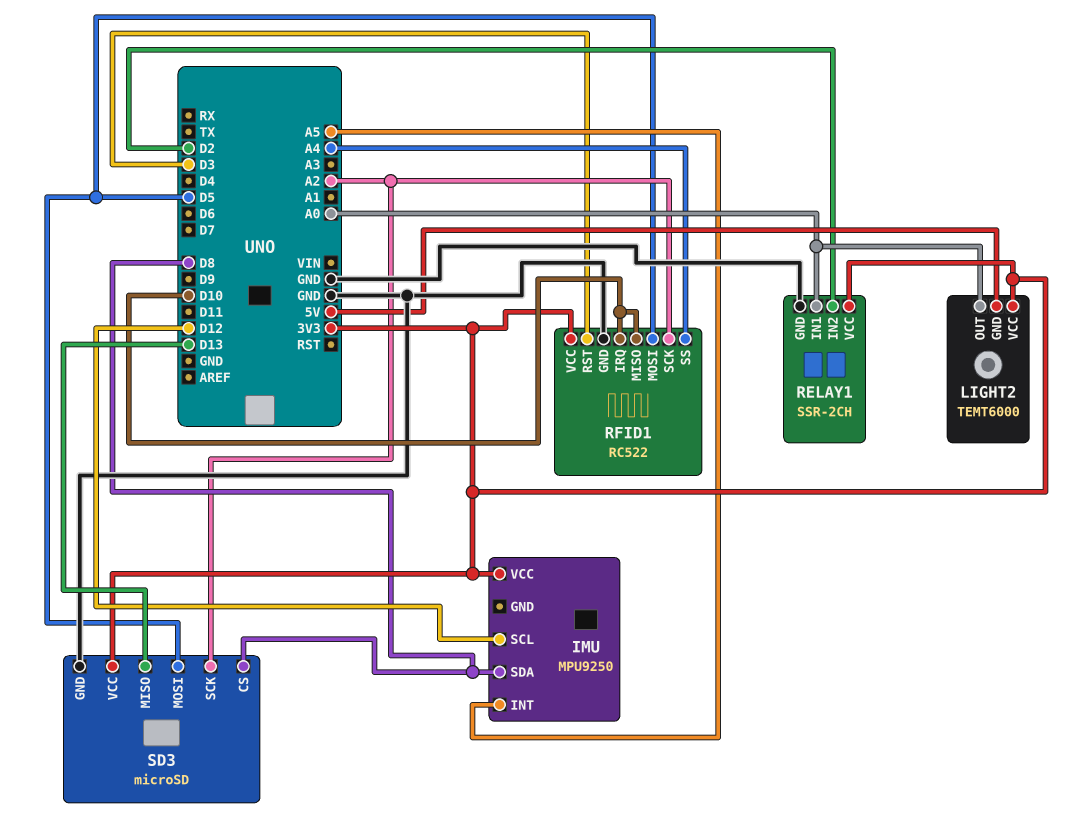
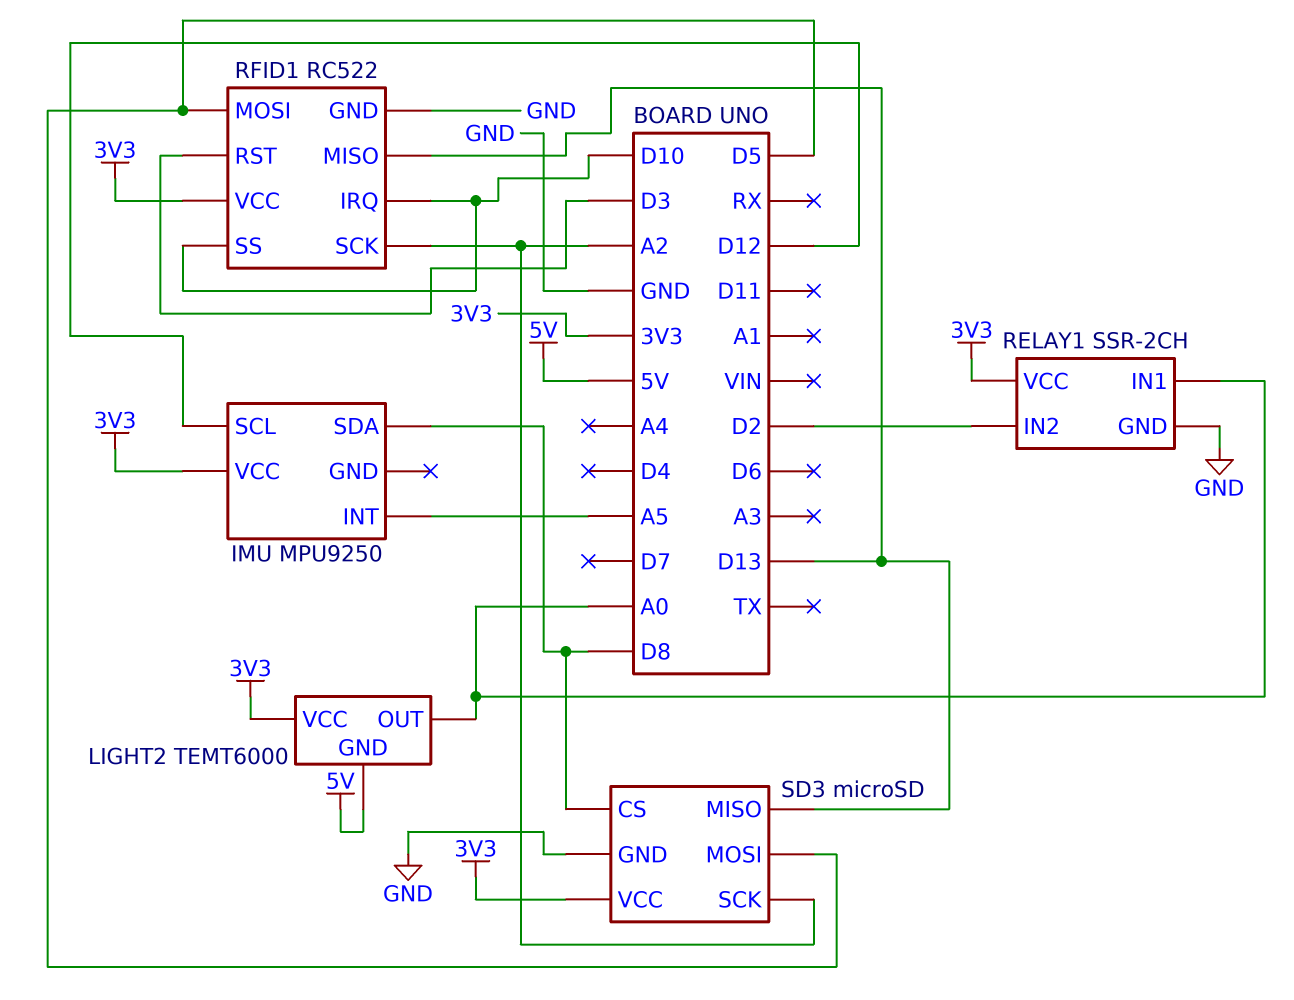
RFID1 pin MISO: D10 -> D13
RFID1 pin SS: A4 -> D10

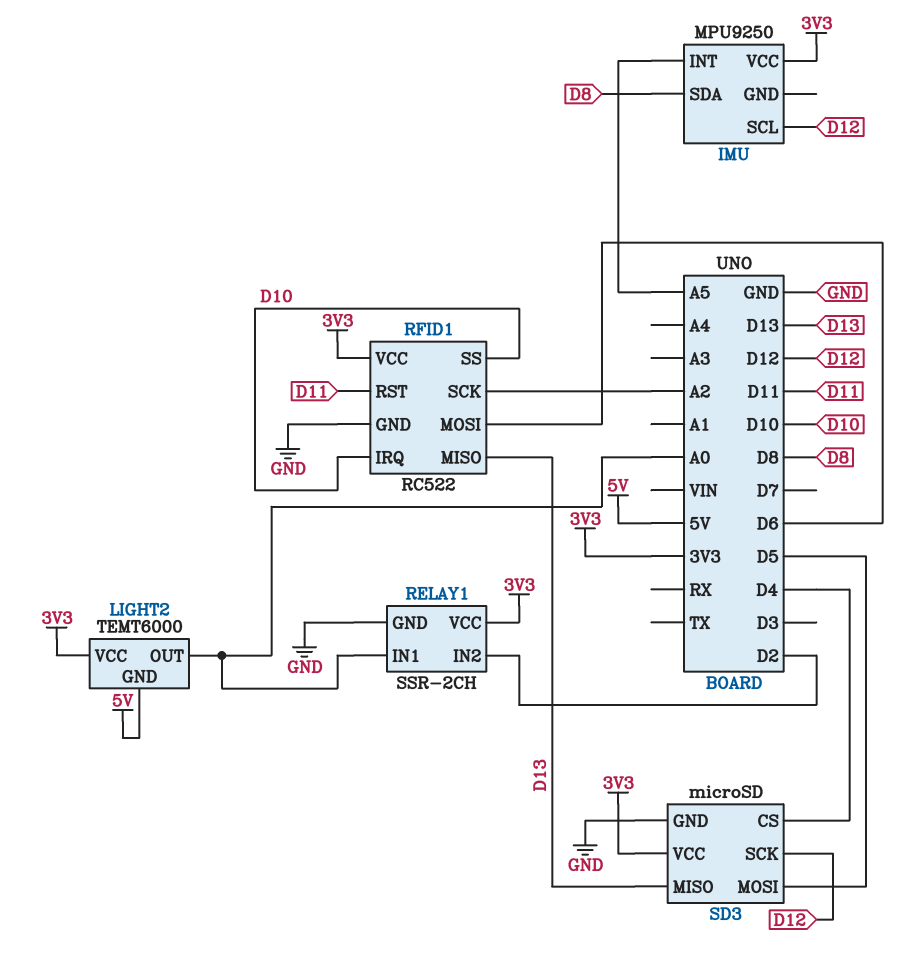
RFID1 pin MOSI: D5 -> D6
RFID1 pin RST: D3 -> D11
SD3 pin CS: D8 -> D4
SD3 pin SCK: A2 -> D12

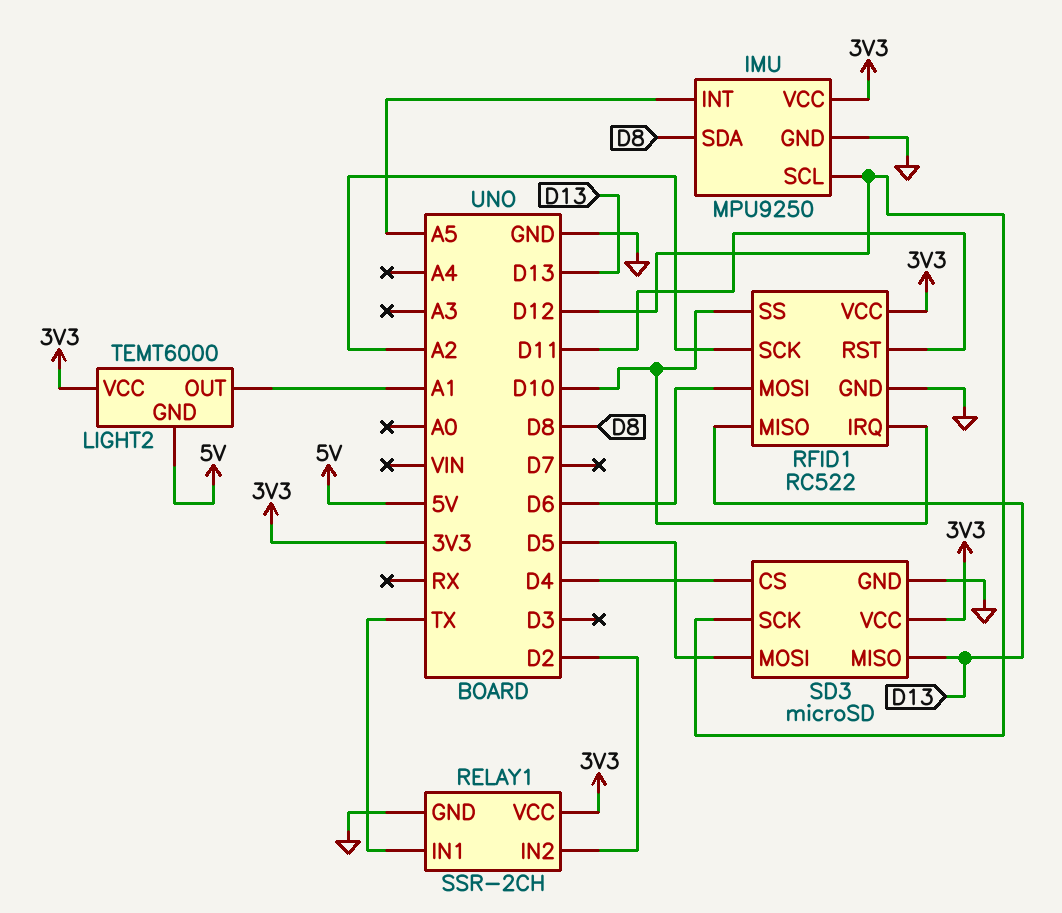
IMU pin GND: none -> GND
LIGHT2 pin OUT: A0 -> A1
RELAY1 pin IN1: A0 -> TX

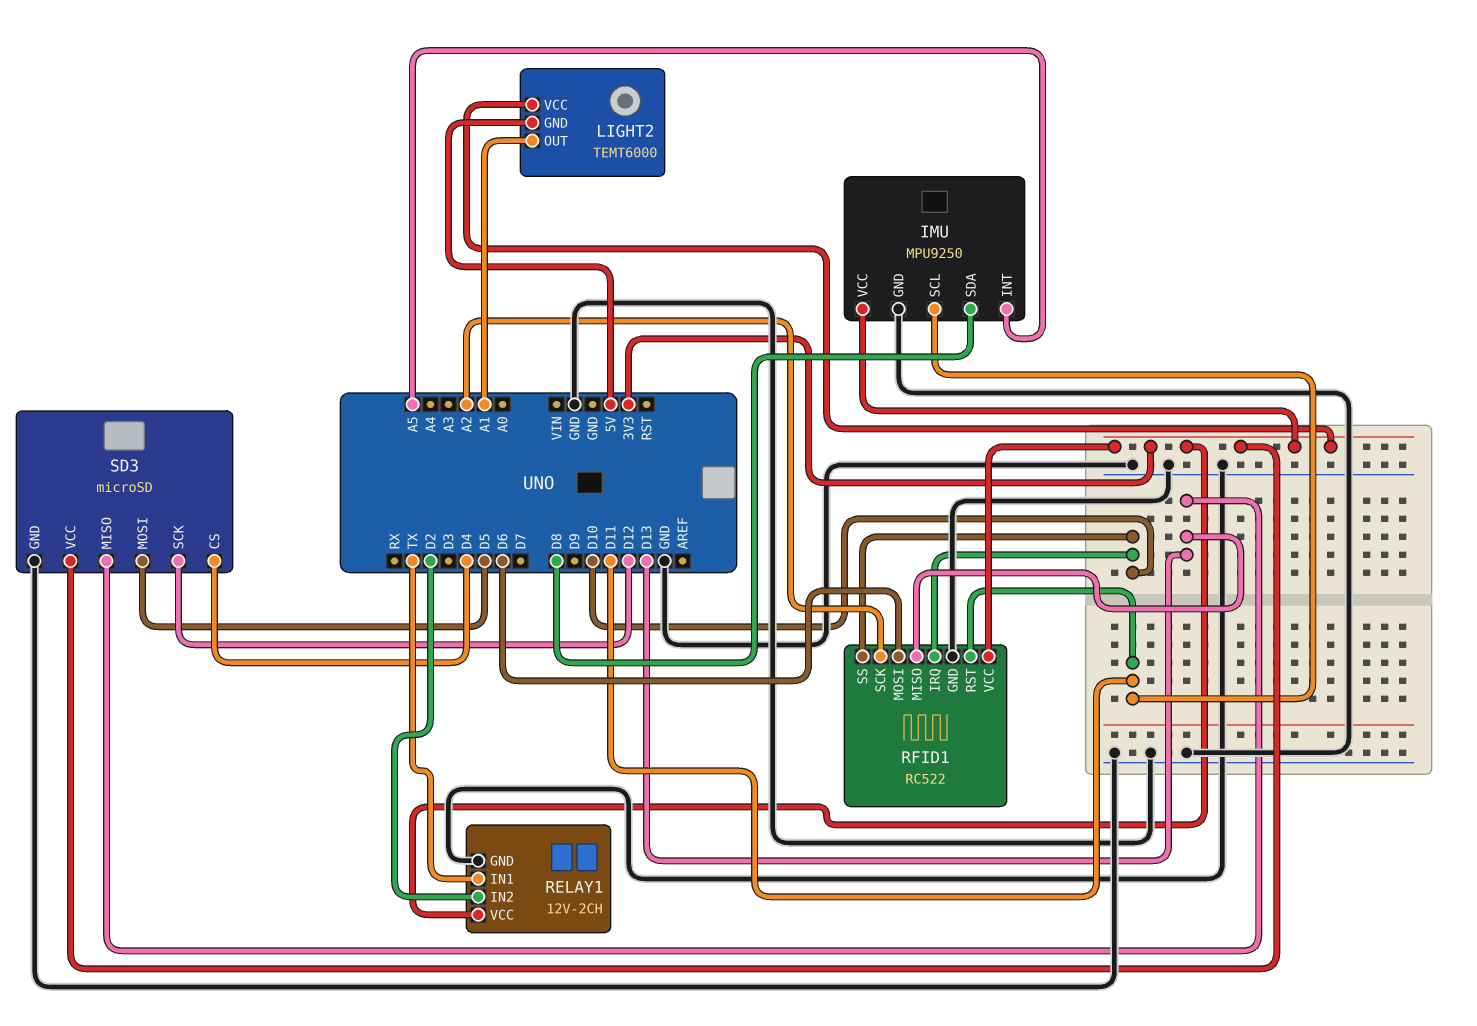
IMU pin SCL: D12 -> D11
RELAY1: SSR-2CH -> 12V-2CH

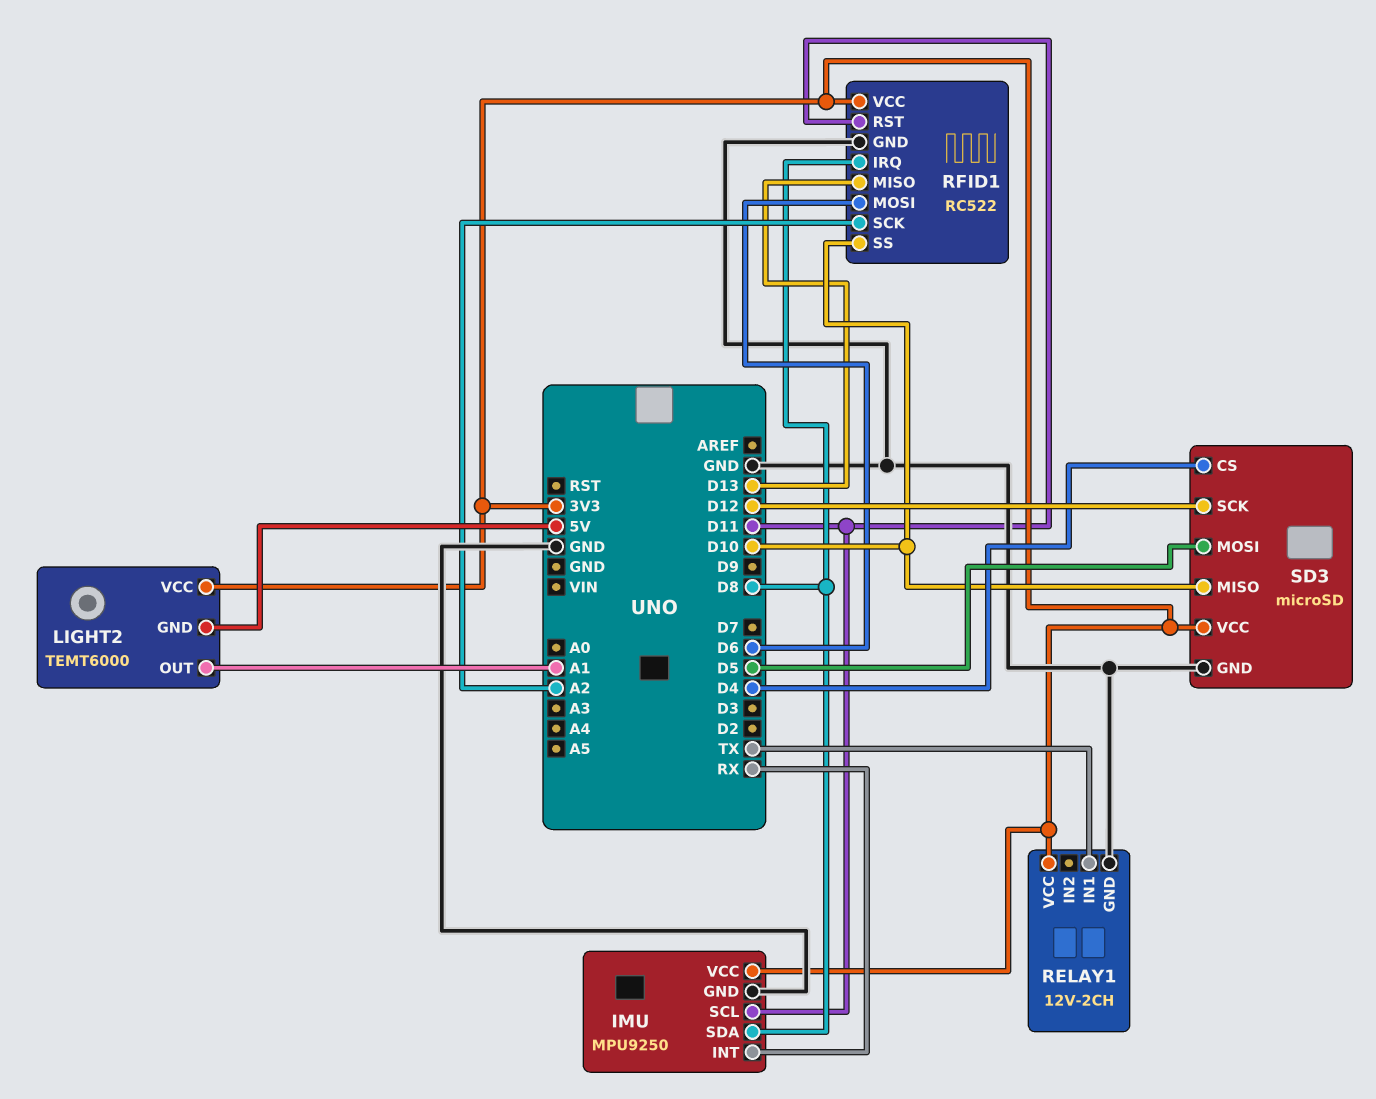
IMU pin INT: A5 -> RX
RELAY1 pin IN2: D2 -> none
RFID1 pin IRQ: D10 -> D8
SD3 pin MISO: D13 -> D10

